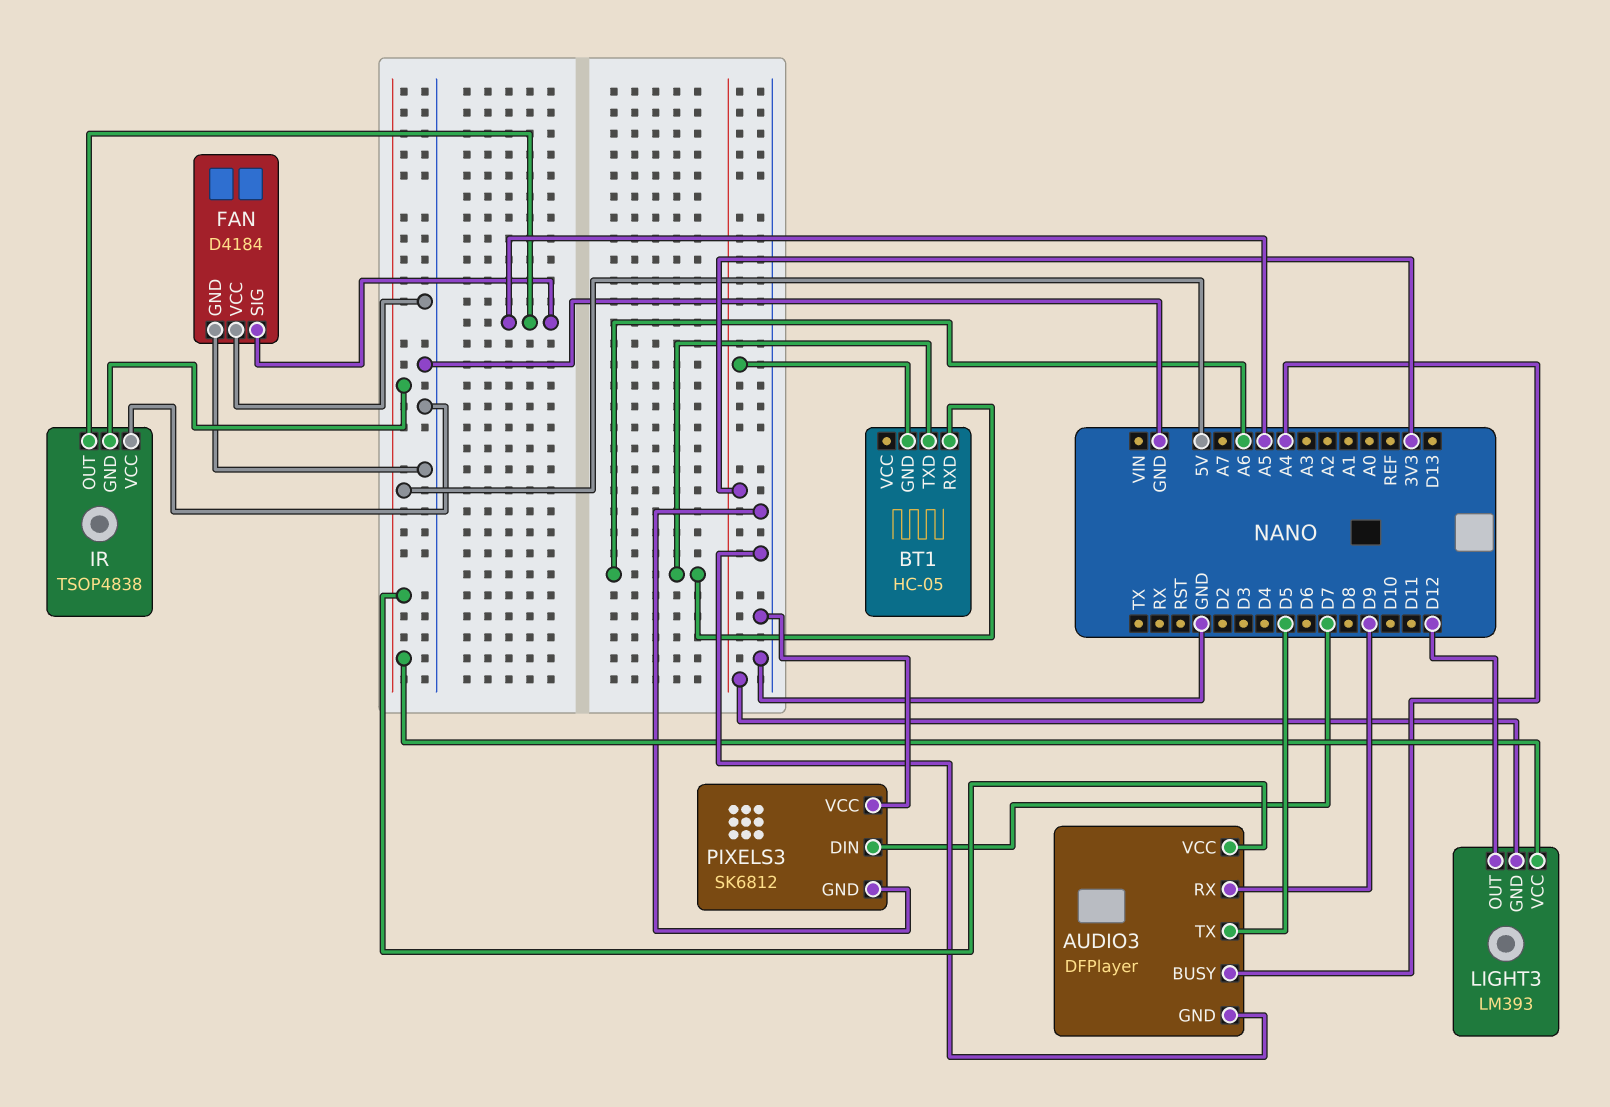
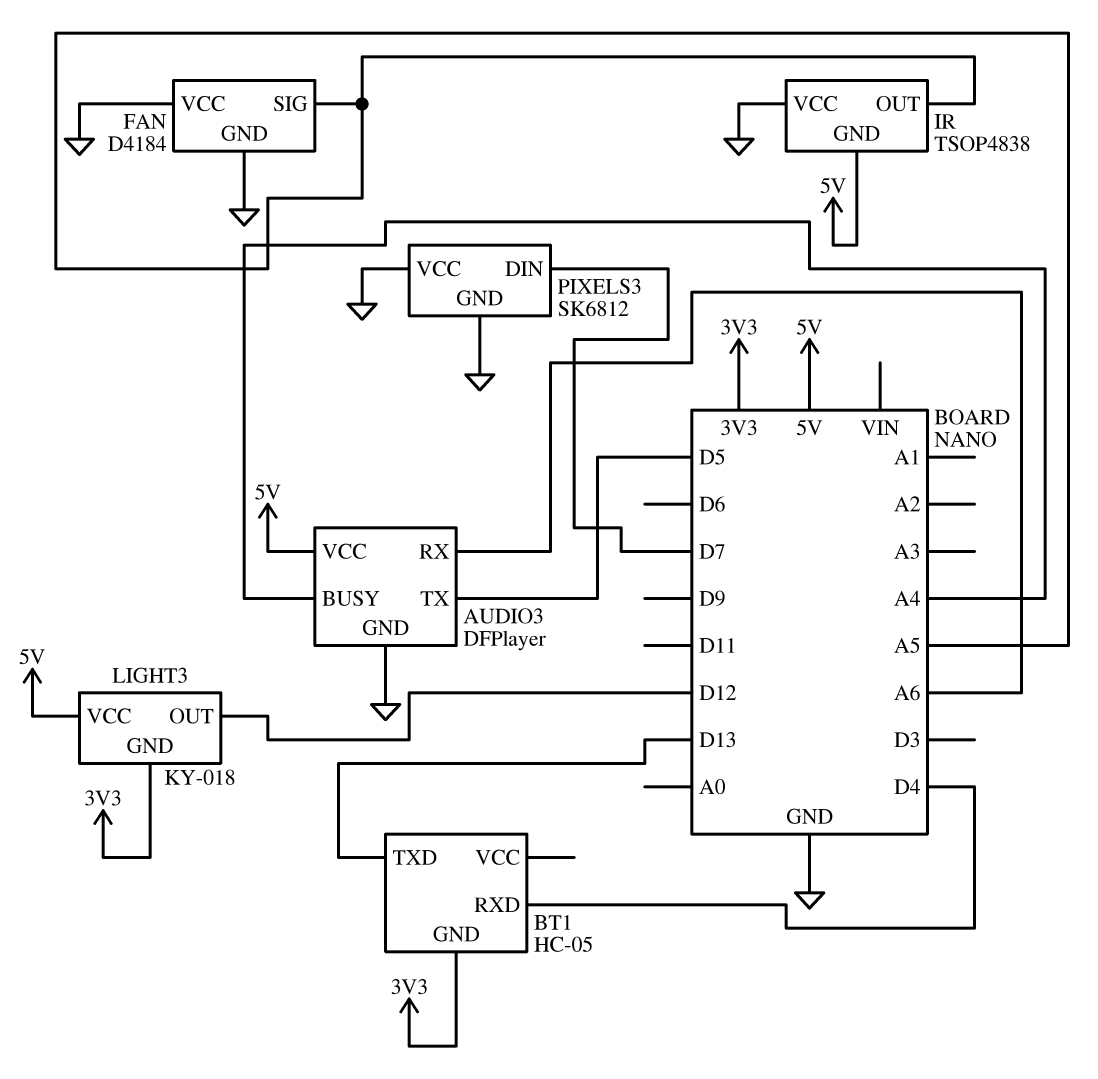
AUDIO3 pin RX: D9 -> A6
BT1 pin RXD: A6 -> D4
BT1 pin TXD: A6 -> D13
LIGHT3: LM393 -> KY-018

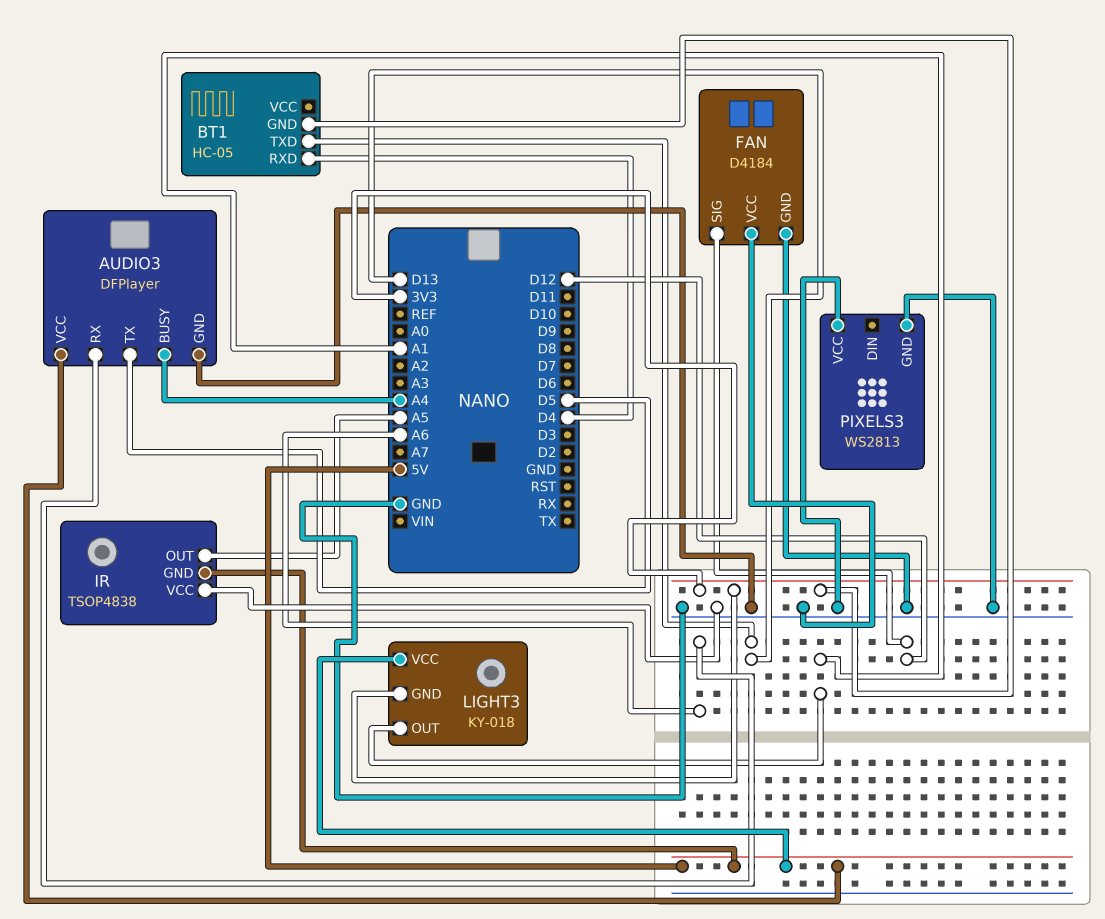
FAN pin SIG: A5 -> D12
LIGHT3 pin OUT: D12 -> A1
PIXELS3: SK6812 -> WS2813
PIXELS3 pin DIN: D7 -> none

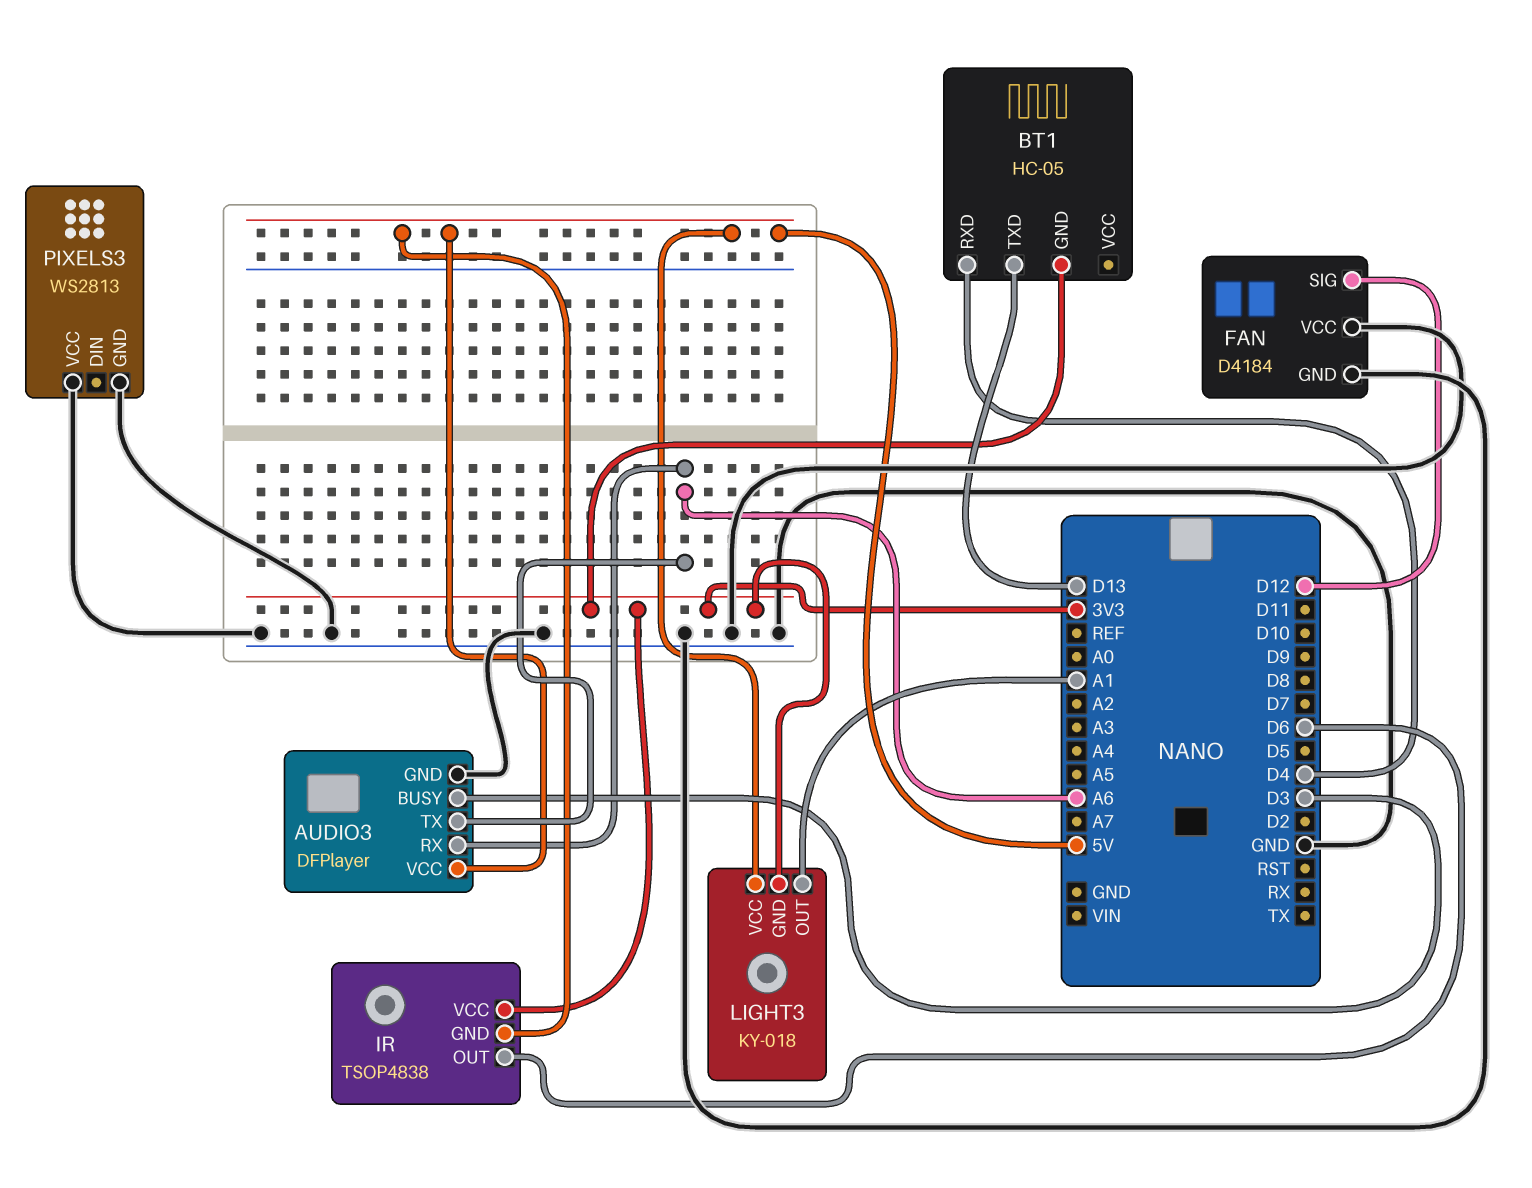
AUDIO3 pin BUSY: A4 -> D3
AUDIO3 pin TX: D5 -> A6
IR pin OUT: A5 -> D6
IR pin VCC: GND -> 3V3

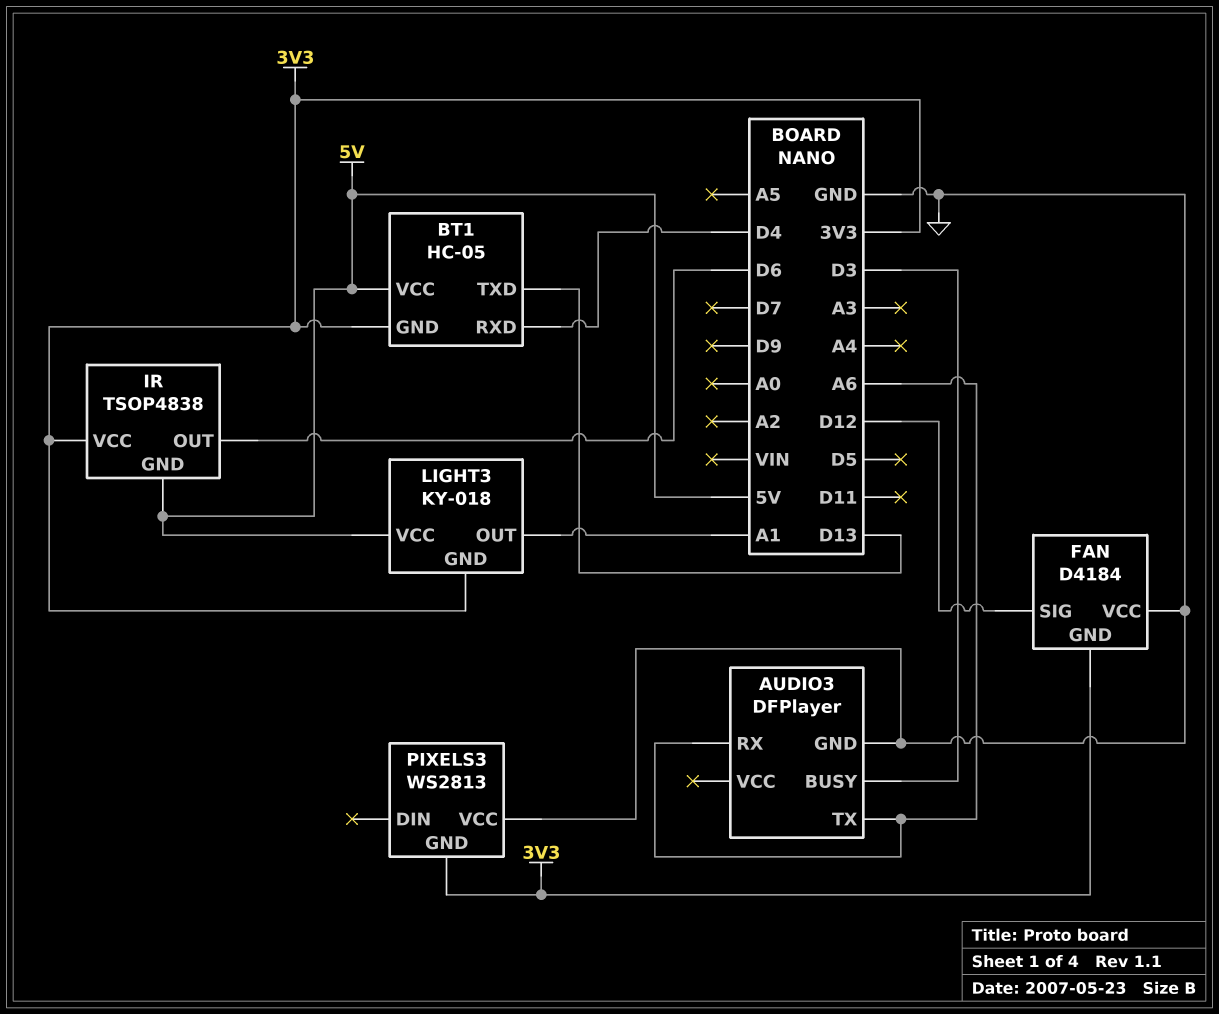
AUDIO3 pin VCC: 5V -> none
BT1 pin VCC: none -> 5V
FAN pin GND: GND -> 3V3
PIXELS3 pin GND: GND -> 3V3

